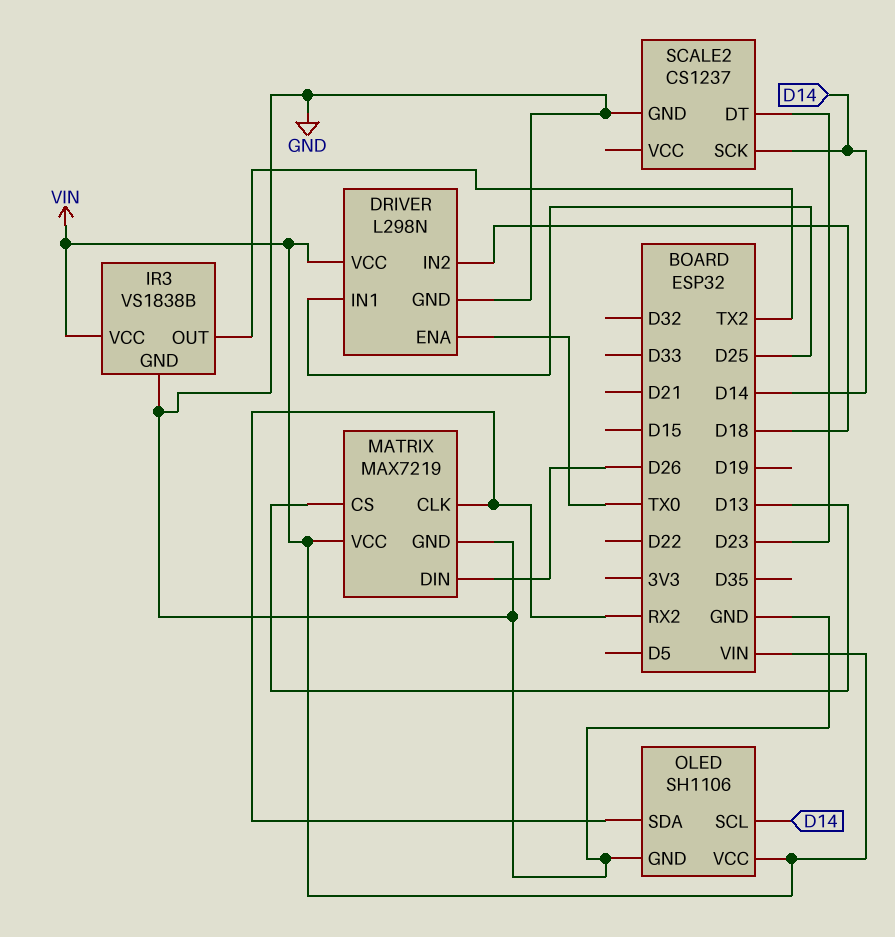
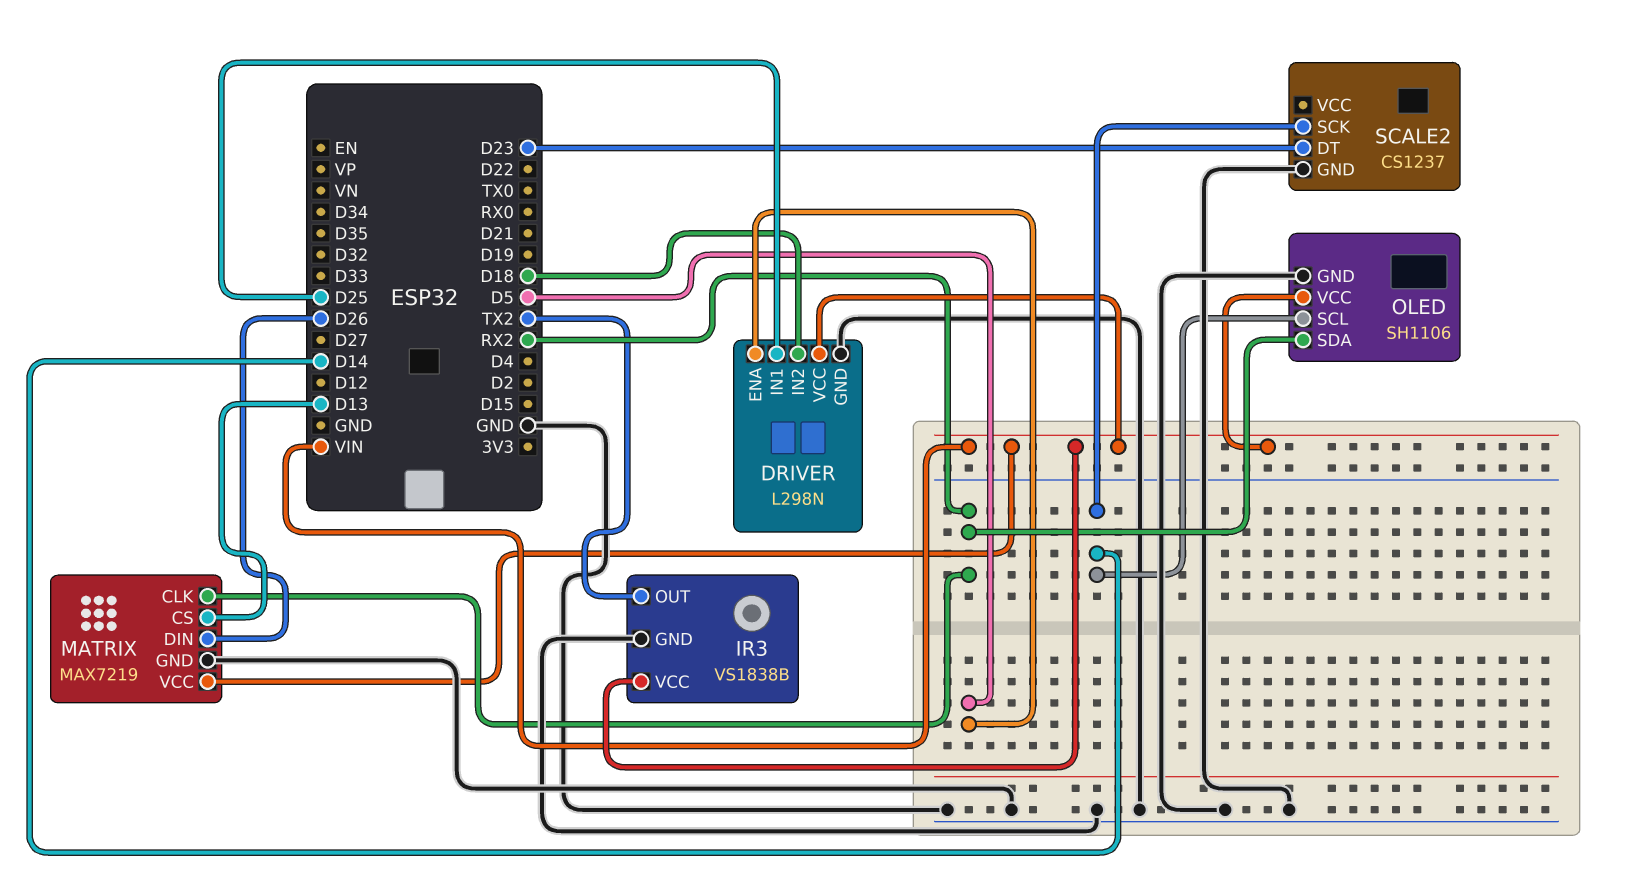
DRIVER pin ENA: TX0 -> D5

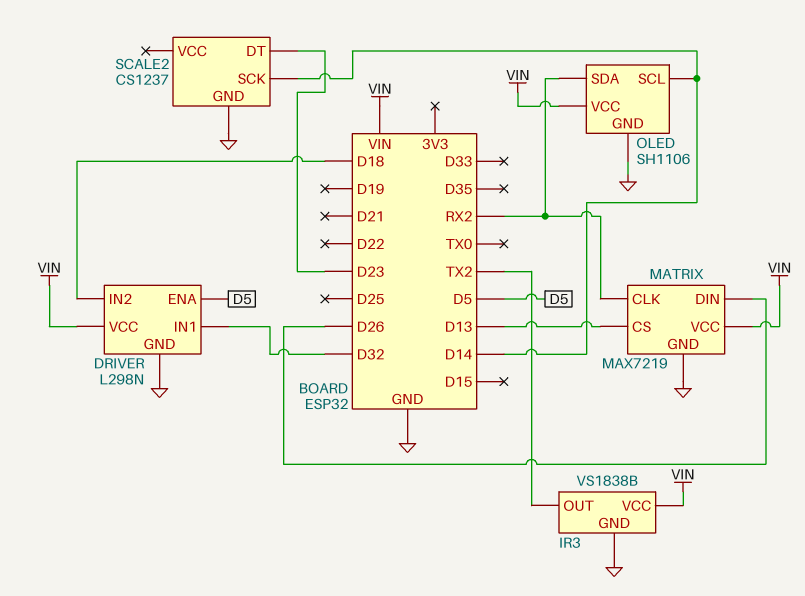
DRIVER pin IN1: D25 -> D32

